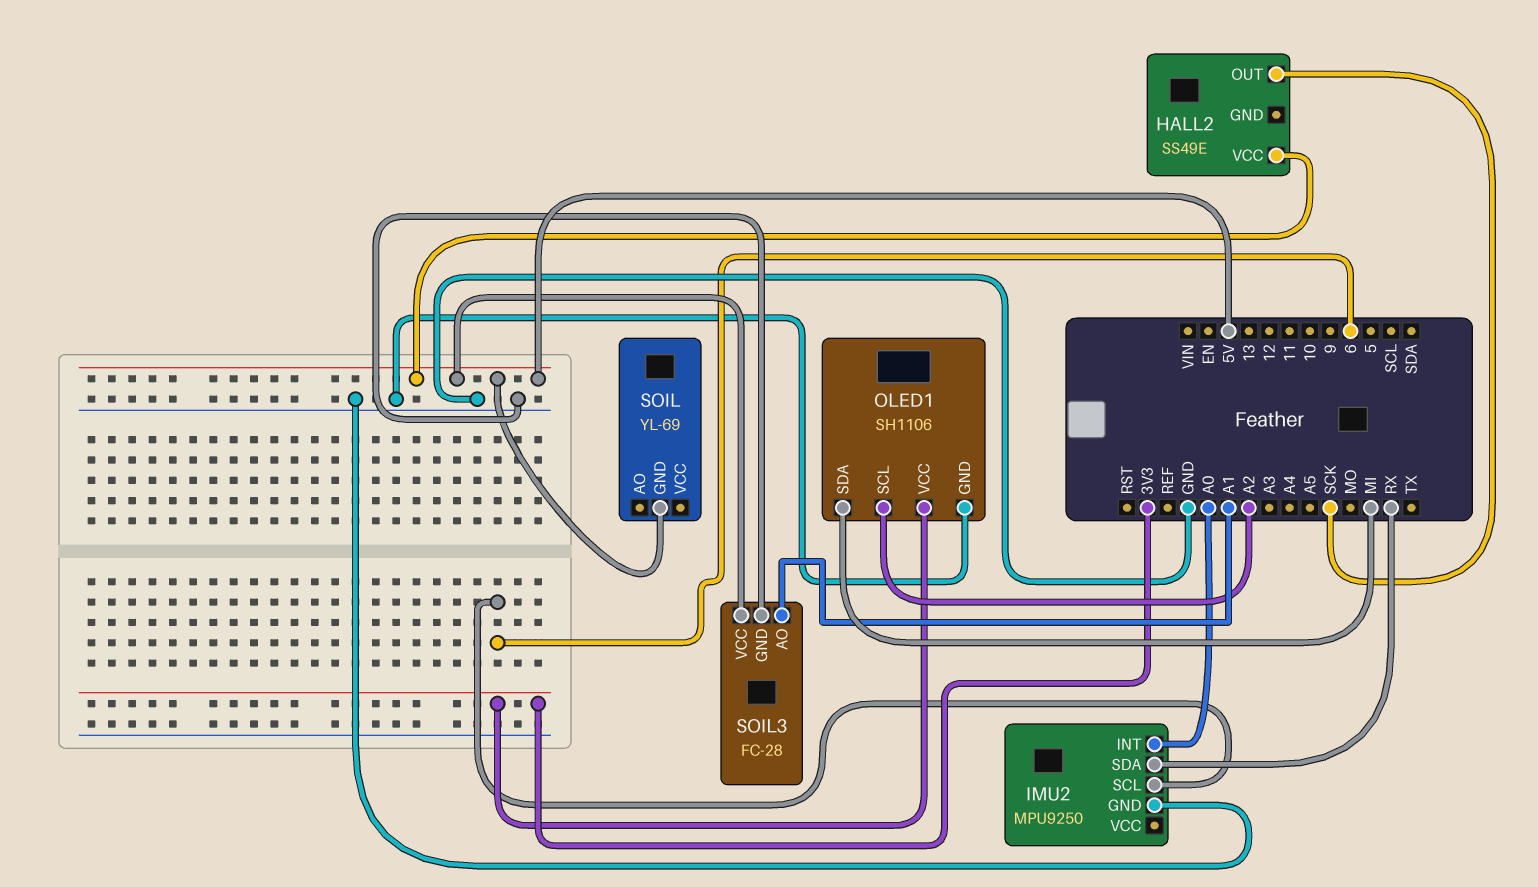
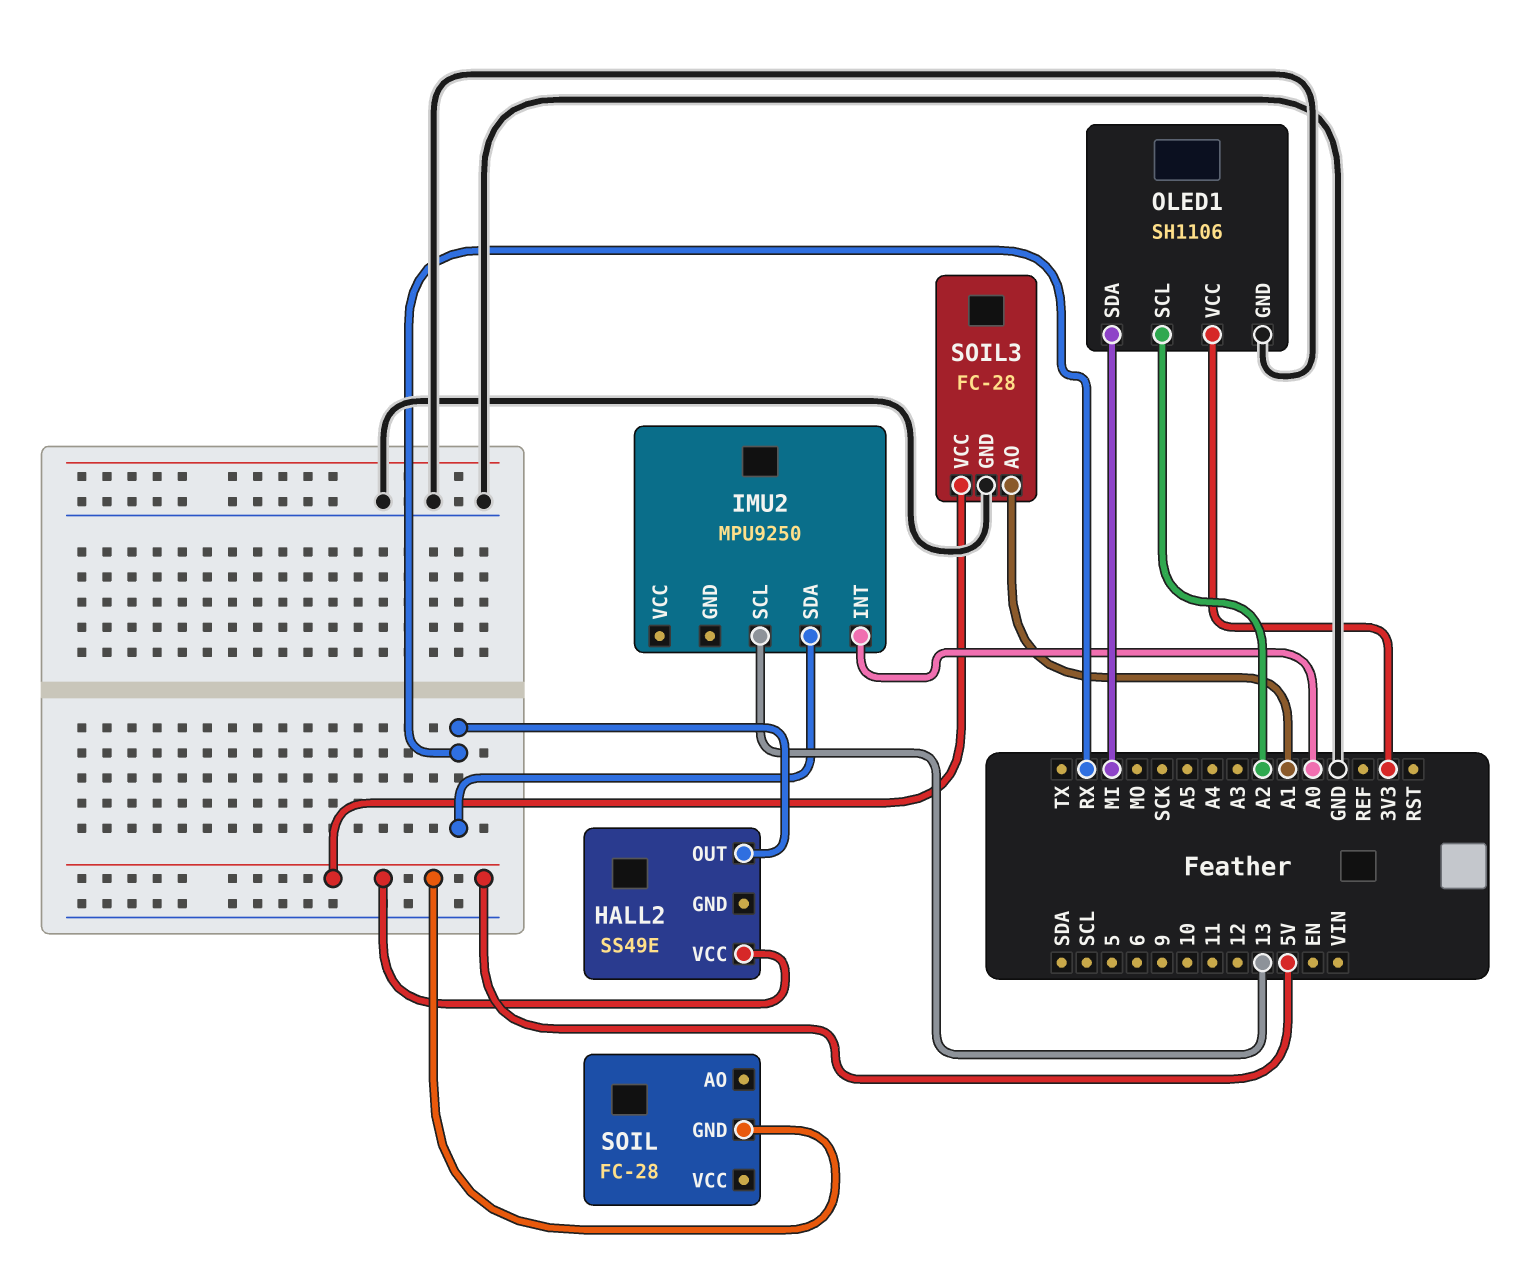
HALL2 pin OUT: SCK -> RX
IMU2 pin GND: GND -> none
IMU2 pin SCL: 6 -> 13
SOIL: YL-69 -> FC-28

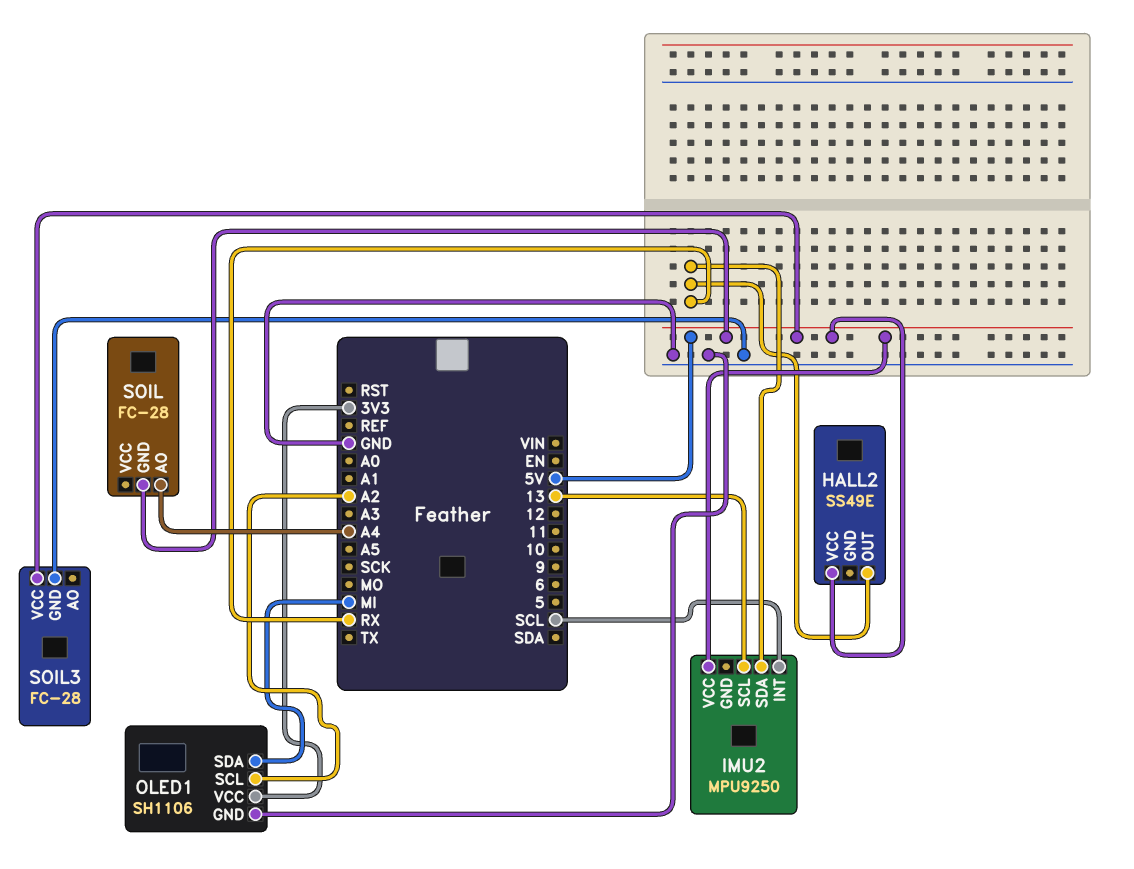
IMU2 pin INT: A0 -> SCL
IMU2 pin VCC: none -> 5V
SOIL pin AO: none -> A4
SOIL3 pin AO: A1 -> none

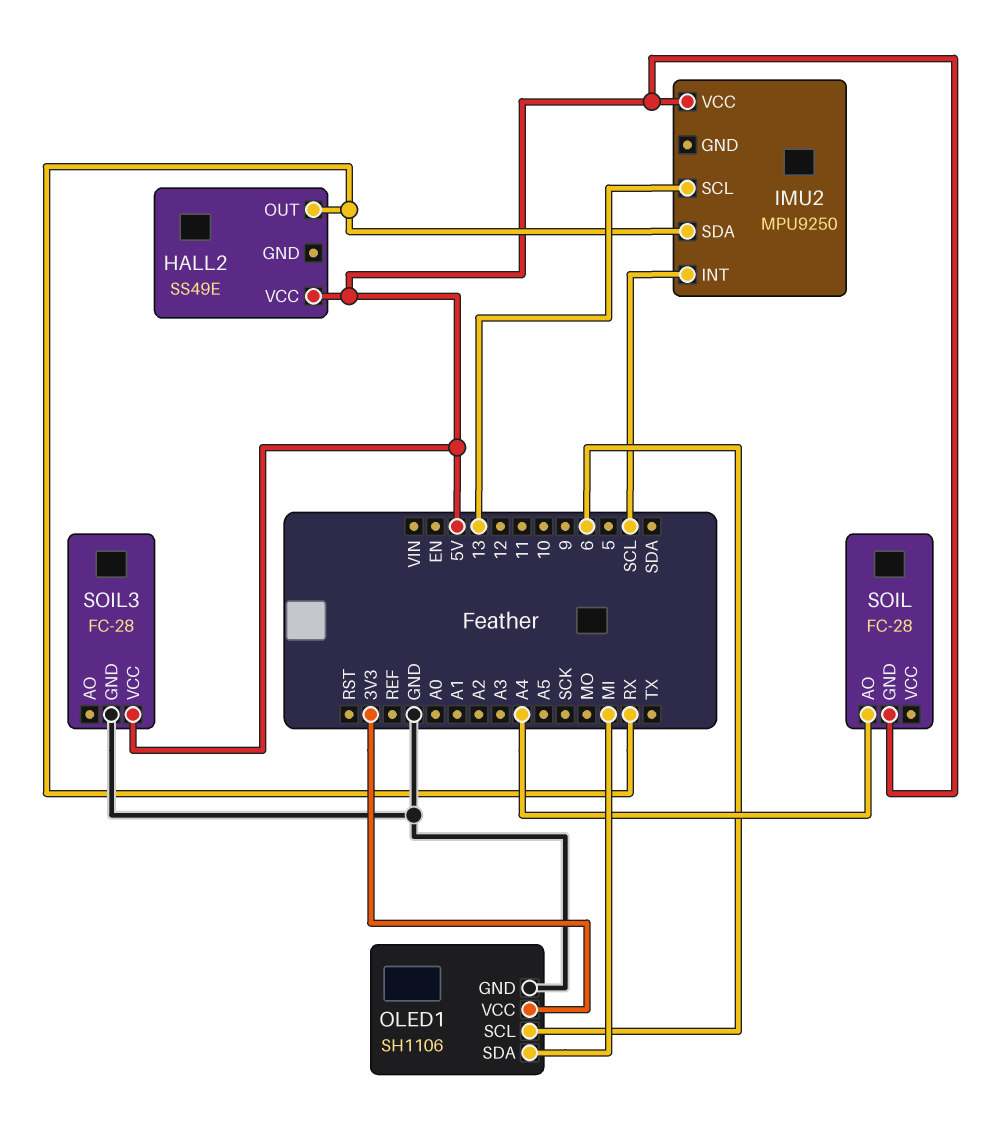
OLED1 pin SCL: A2 -> 6

